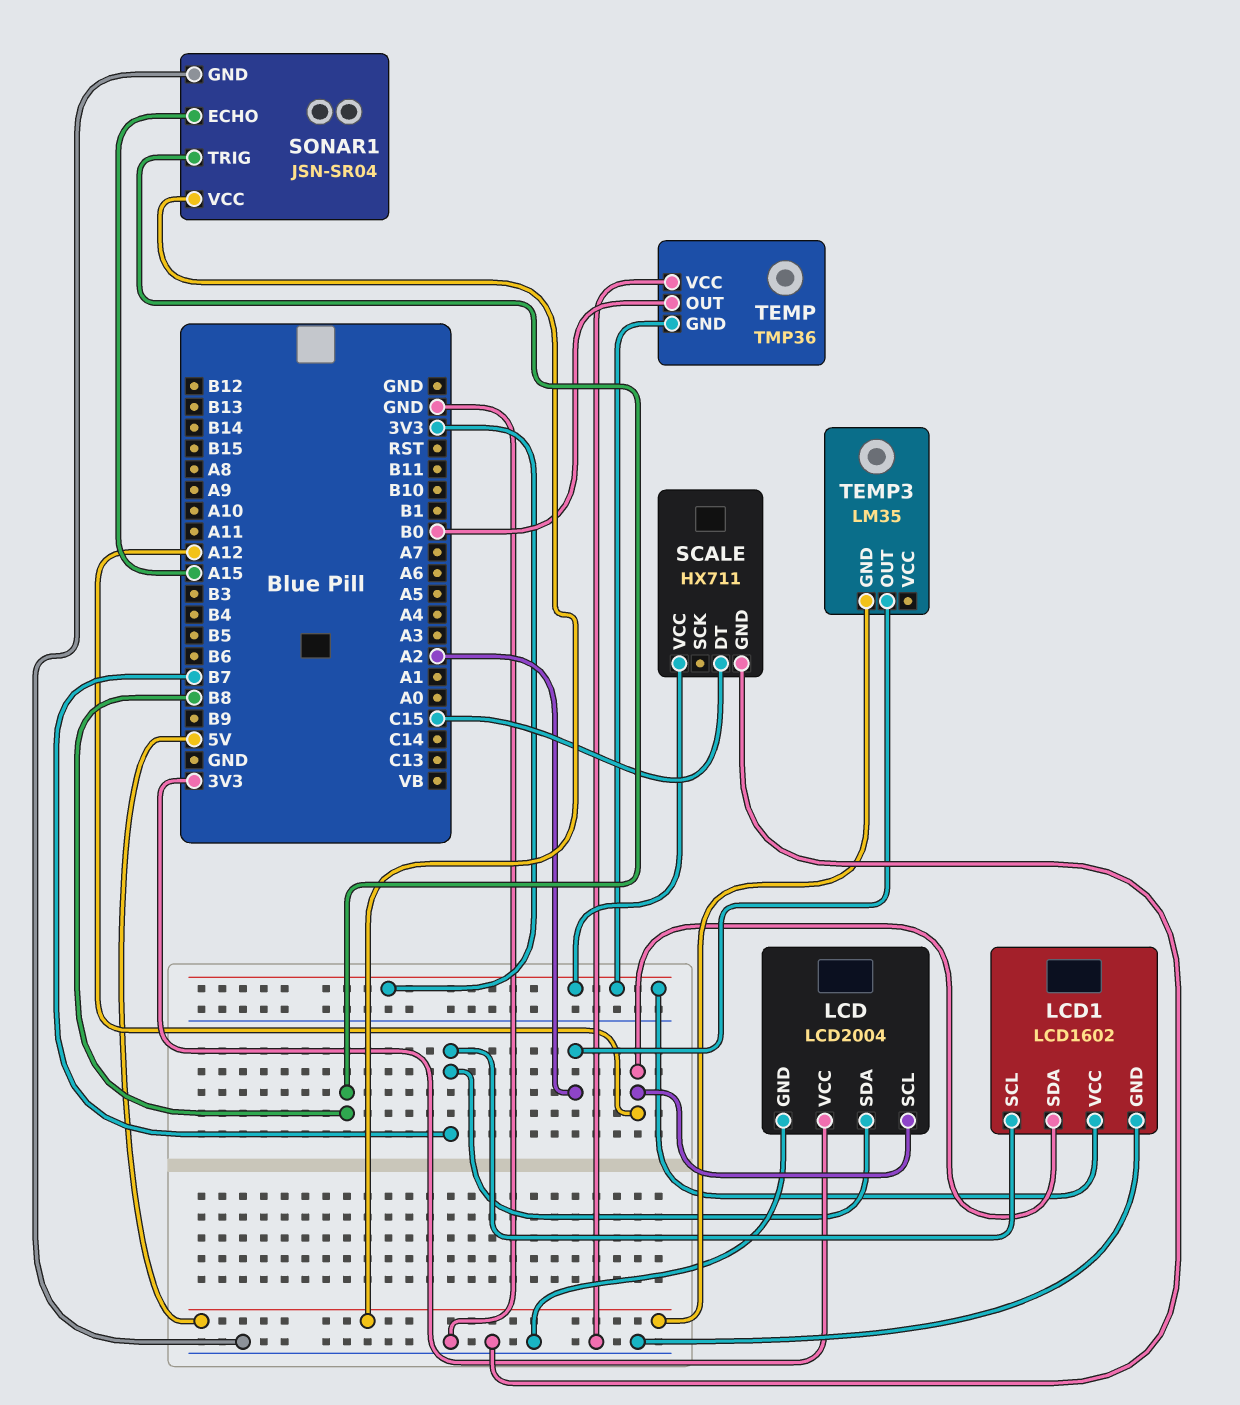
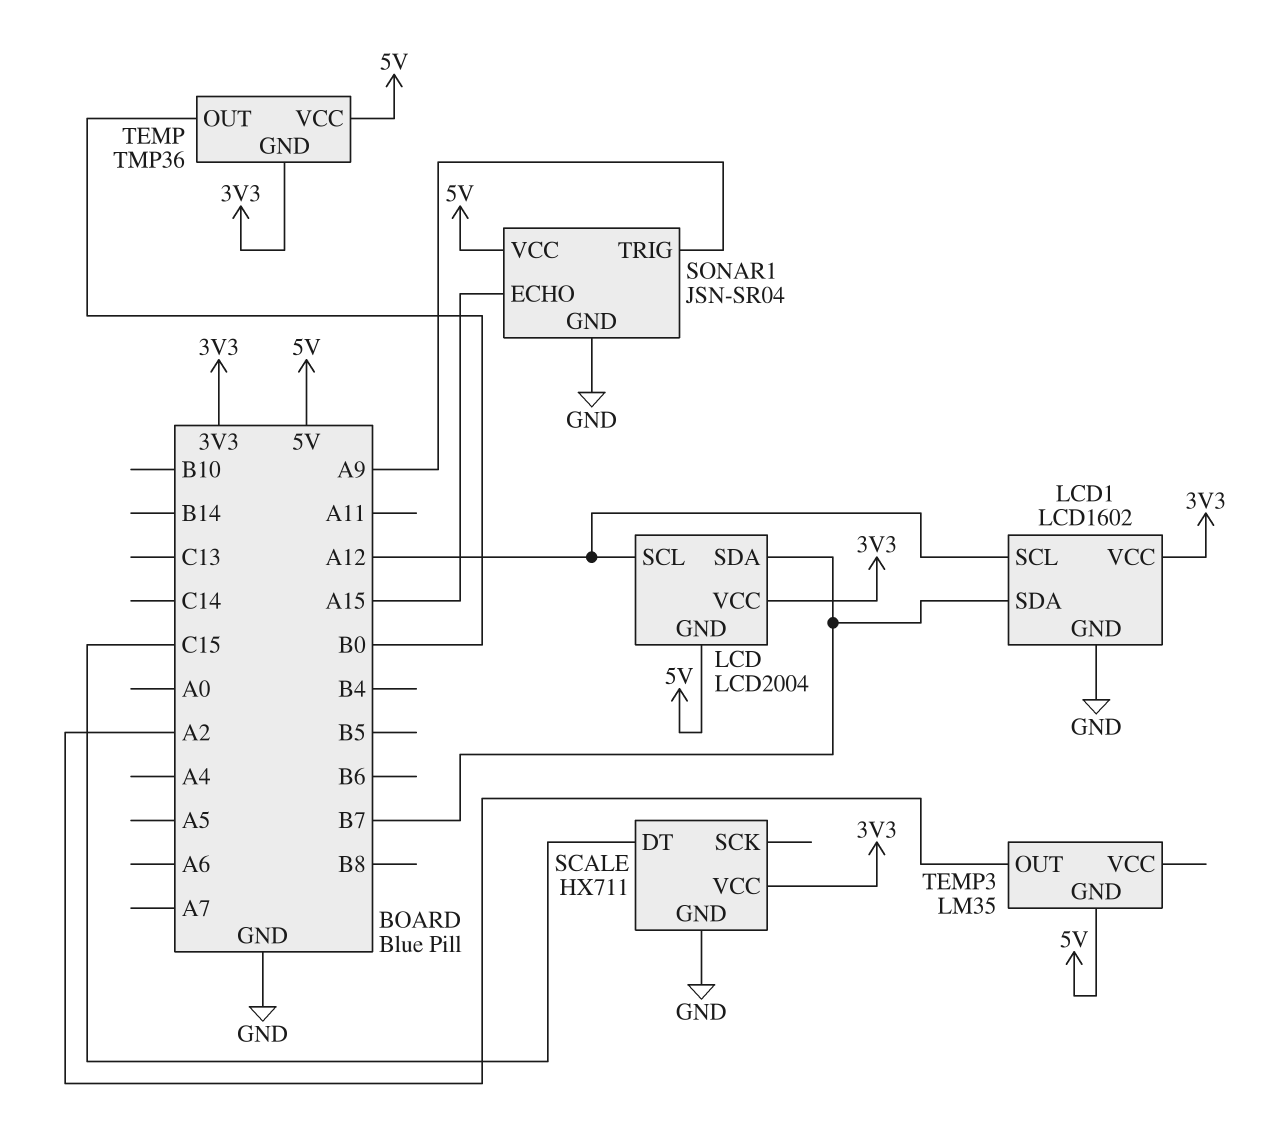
LCD pin GND: GND -> 5V
LCD1 pin SCL: B7 -> A12
LCD1 pin SDA: A12 -> B7
SONAR1 pin TRIG: B8 -> A9
TEMP pin VCC: GND -> 5V

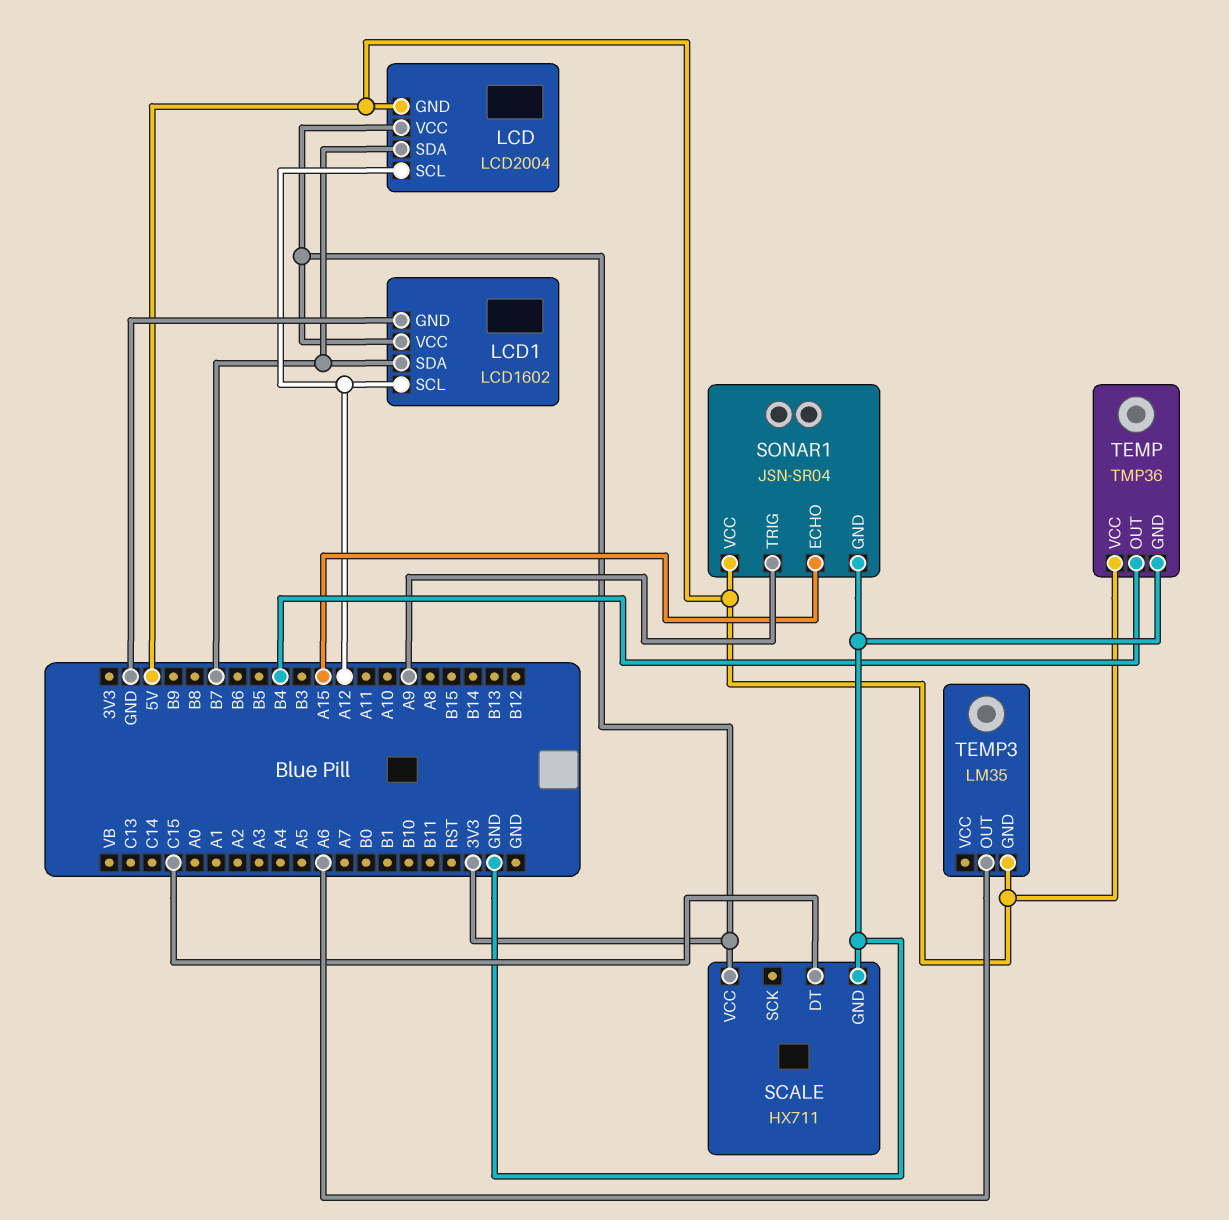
TEMP pin GND: 3V3 -> GND
TEMP pin OUT: B0 -> B4
TEMP3 pin OUT: A2 -> A6

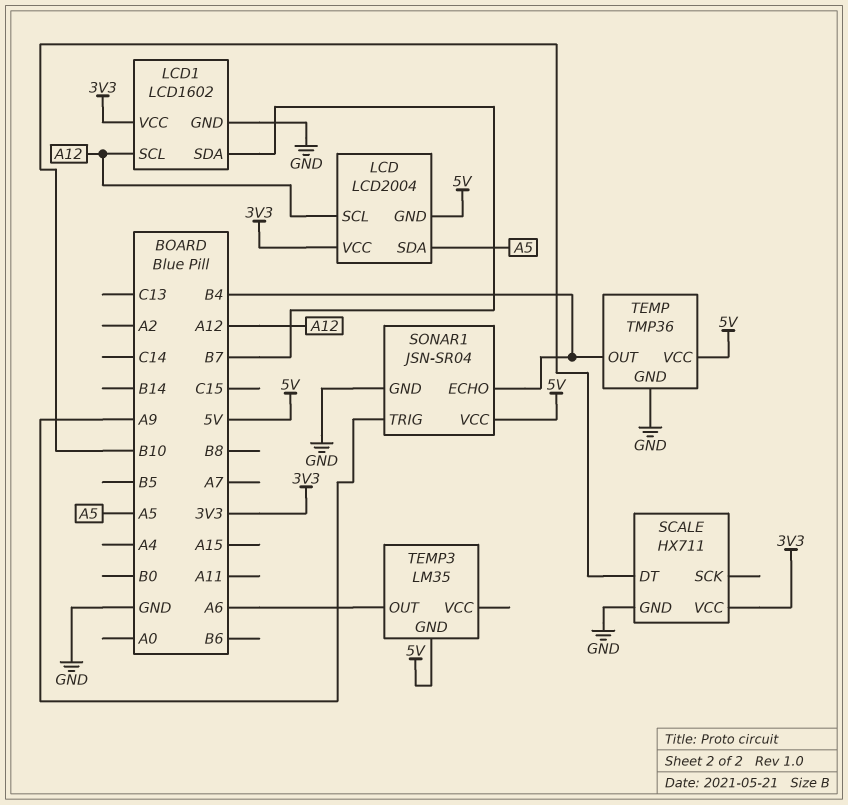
LCD pin SDA: B7 -> A5
SCALE pin DT: C15 -> B10
SONAR1 pin ECHO: A15 -> B4

